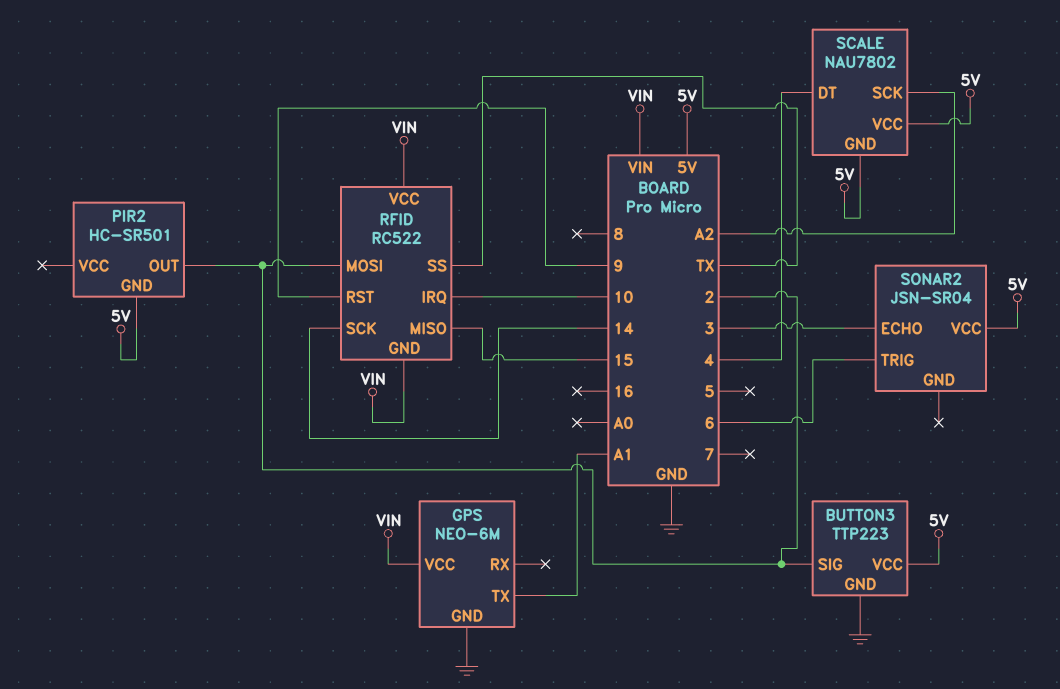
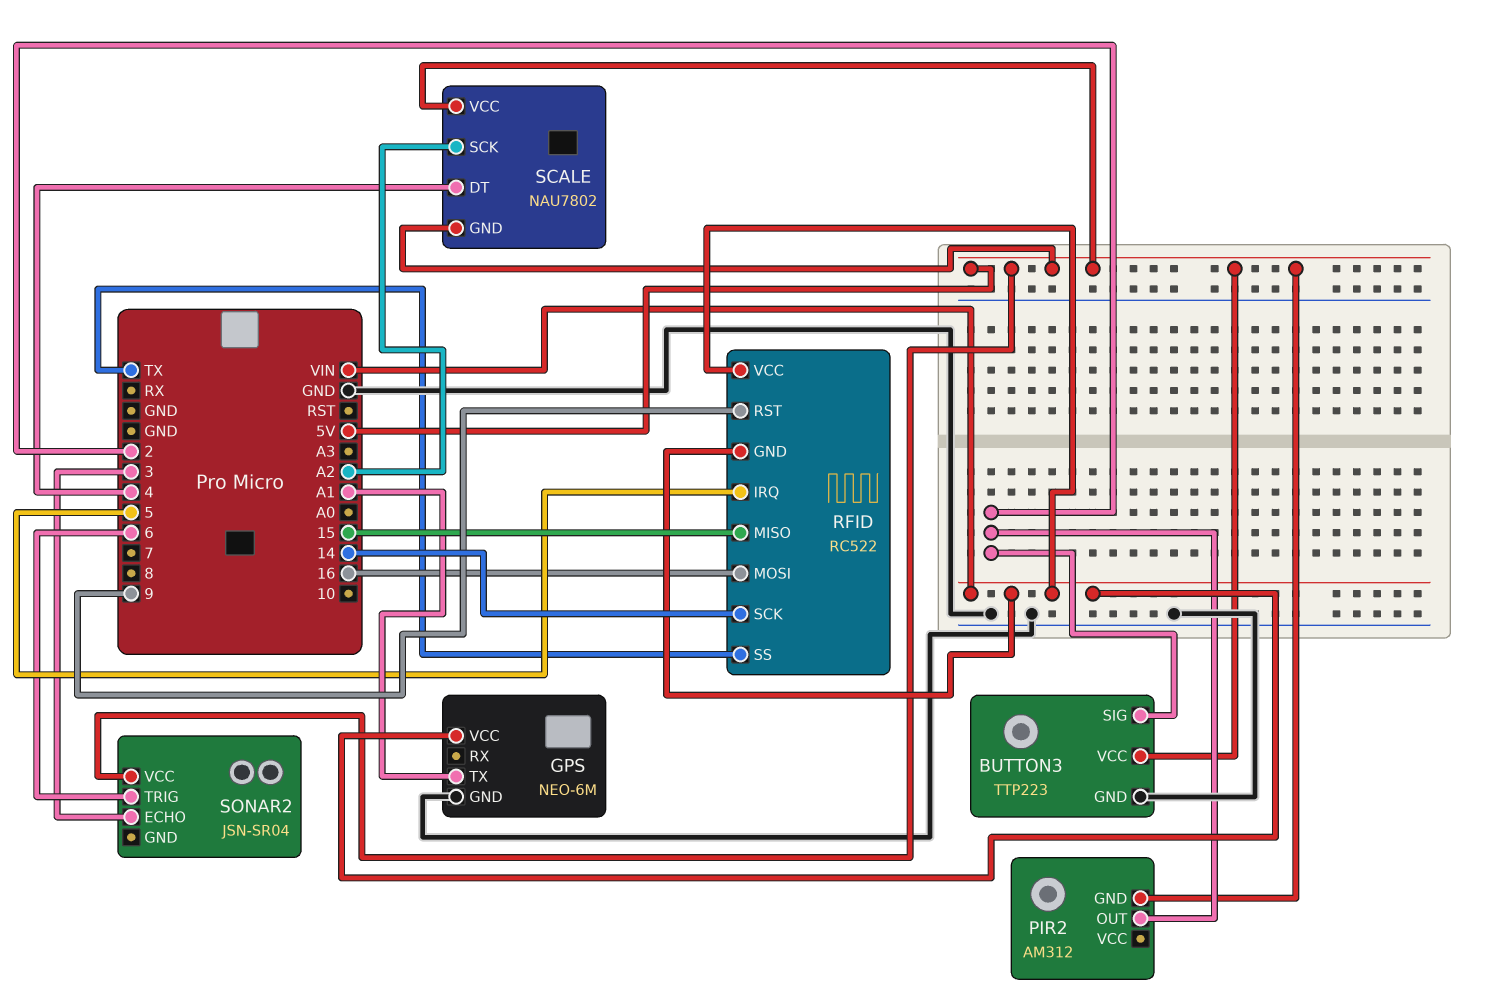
PIR2: HC-SR501 -> AM312
RFID pin IRQ: 10 -> 5
RFID pin MOSI: 2 -> 16

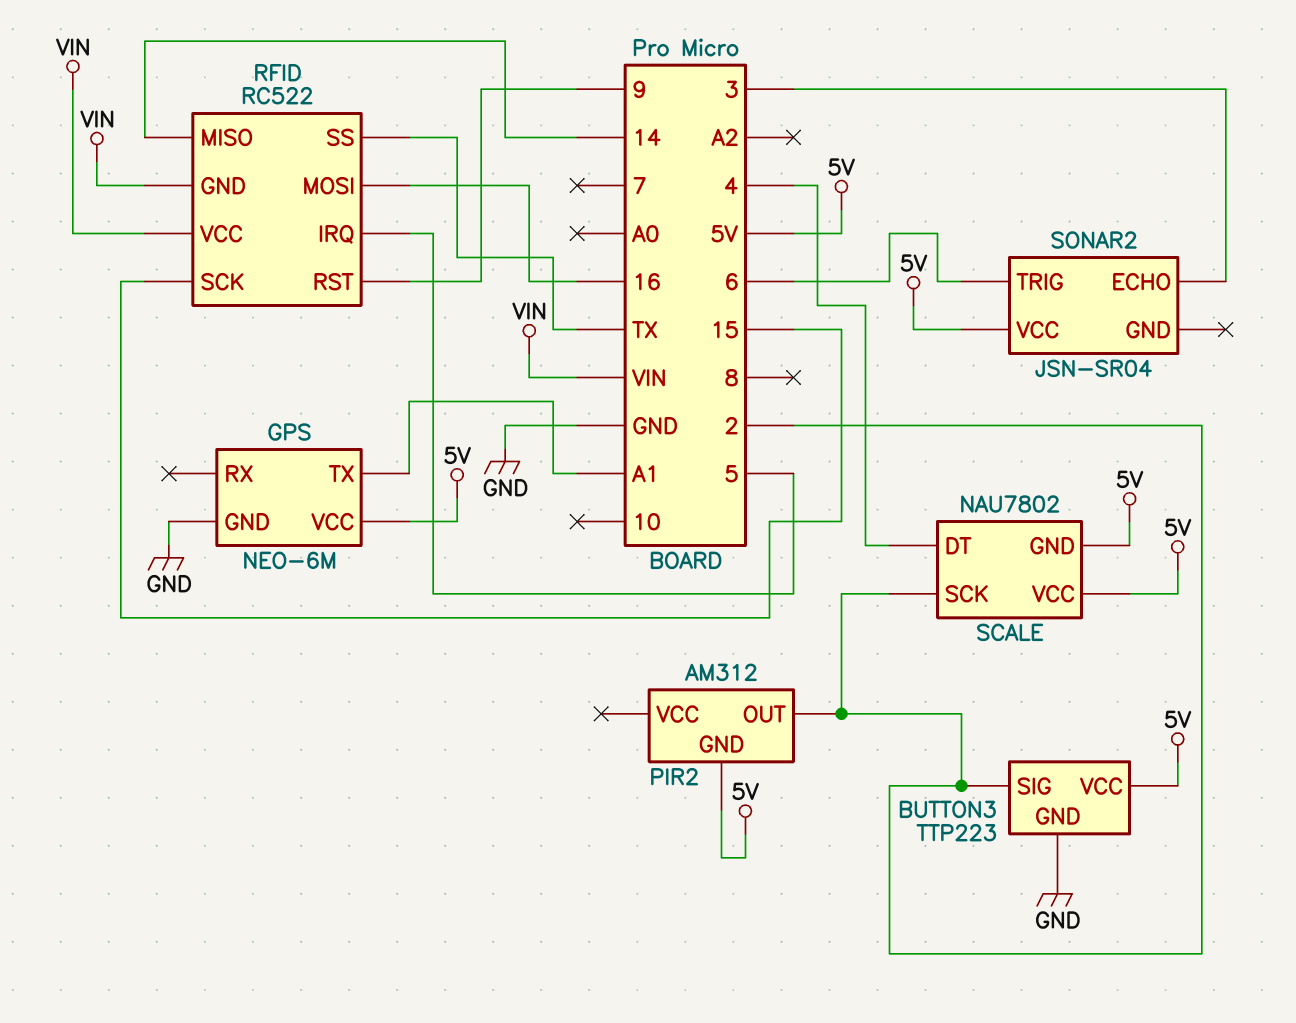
GPS pin VCC: VIN -> 5V
RFID pin MISO: 15 -> 14
RFID pin SCK: 14 -> 15
SCALE pin SCK: A2 -> 2

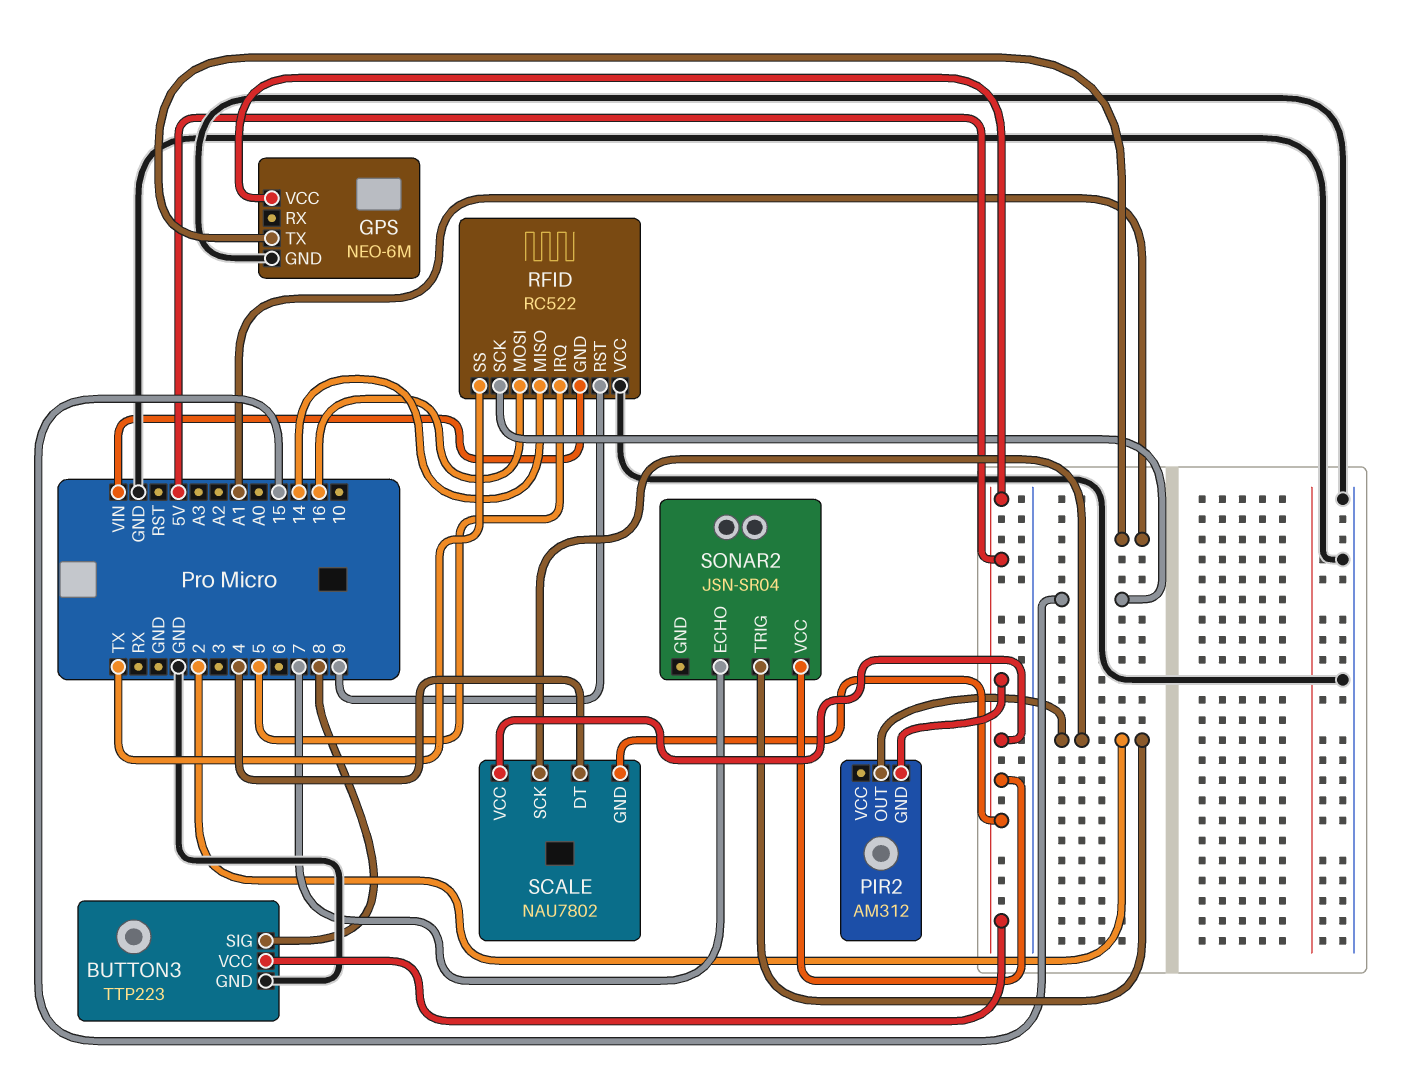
BUTTON3 pin SIG: 2 -> 8
RFID pin VCC: VIN -> GND
SONAR2 pin ECHO: 3 -> 7
SONAR2 pin TRIG: 6 -> 2

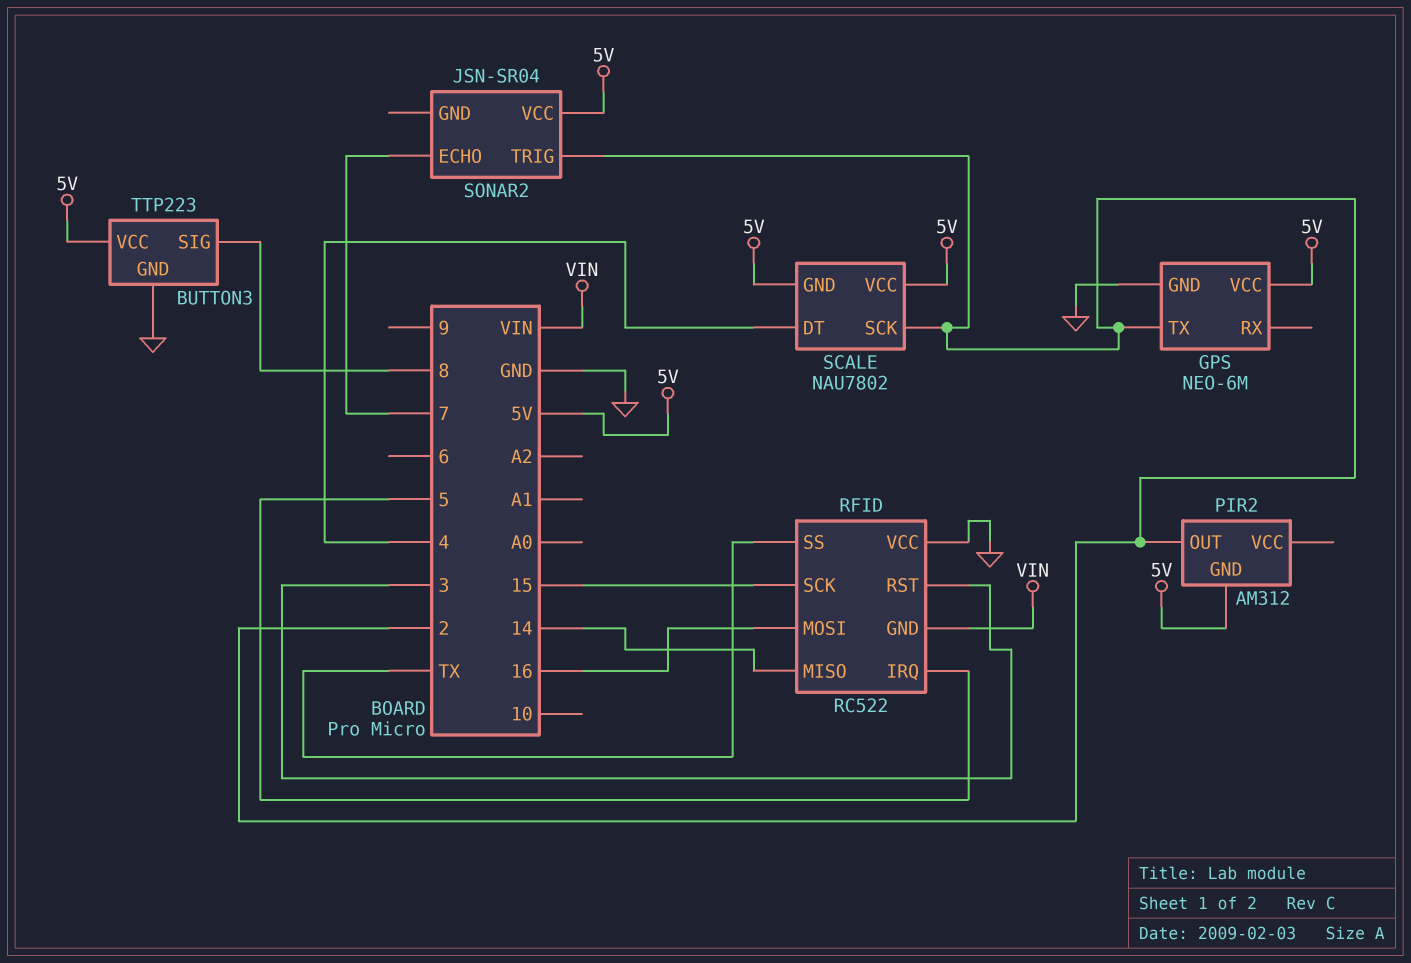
GPS pin TX: A1 -> 2
RFID pin RST: 9 -> 3

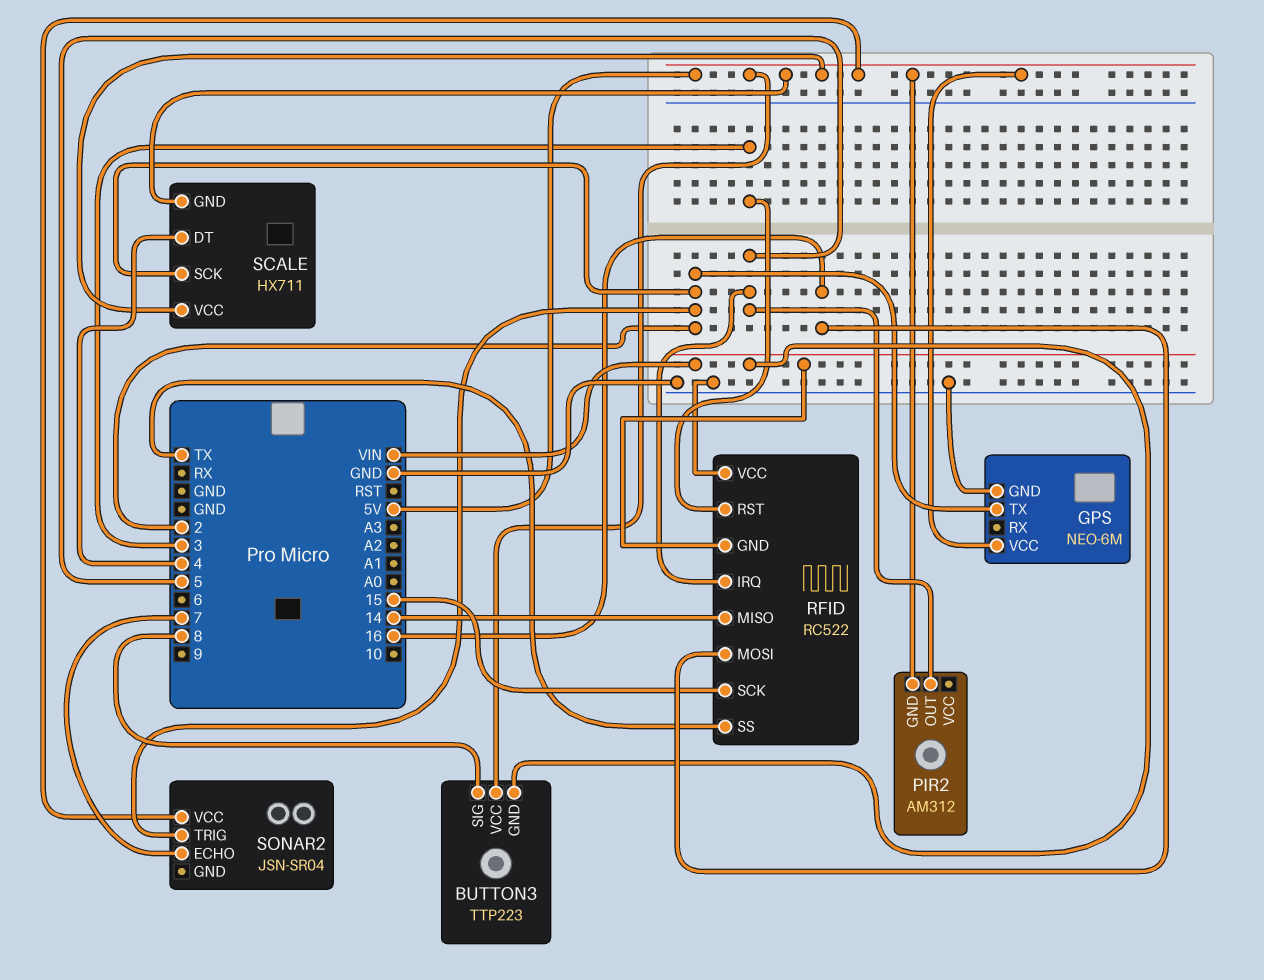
BUTTON3 pin GND: GND -> VIN
PIR2 pin OUT: 2 -> 5
SCALE: NAU7802 -> HX711

